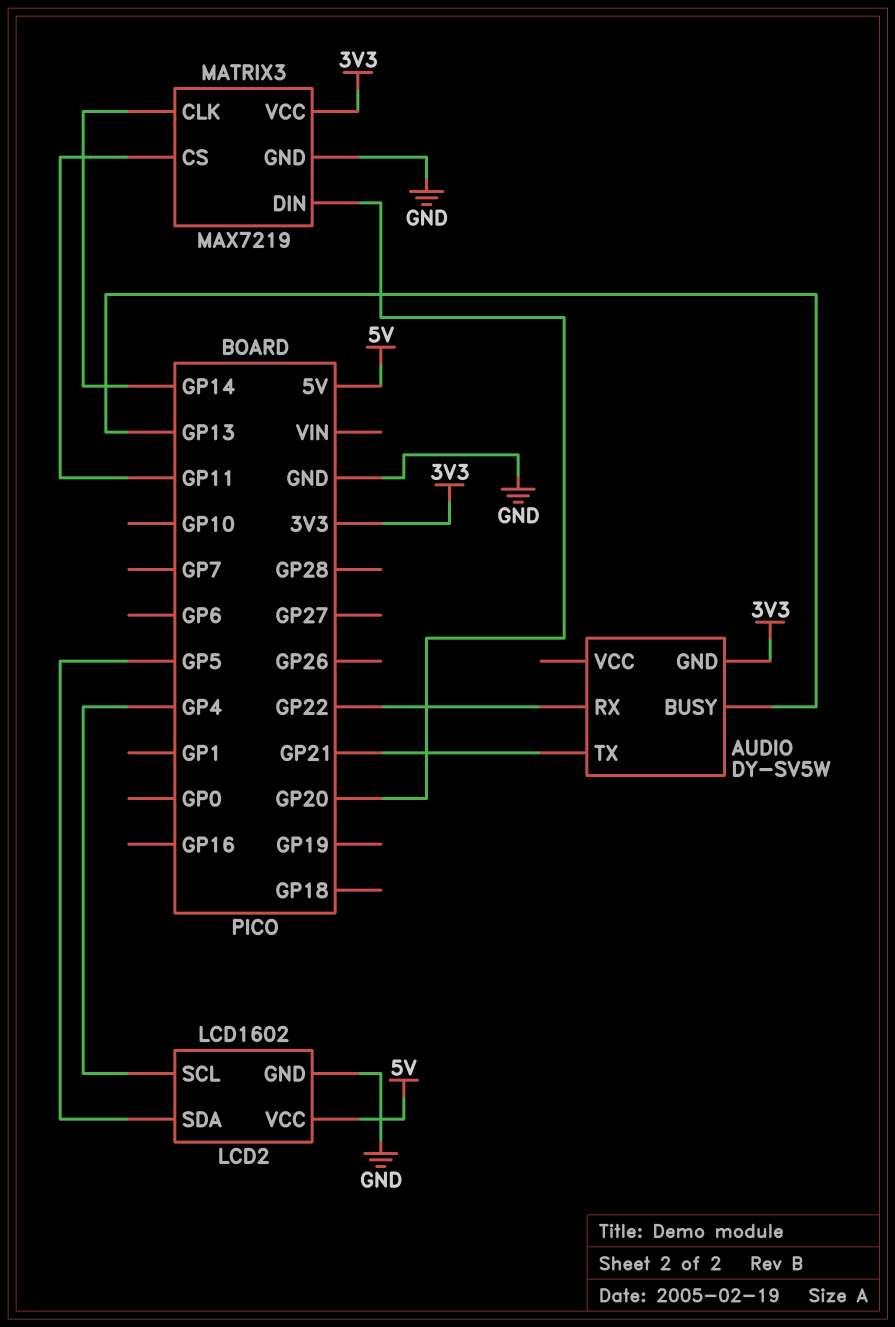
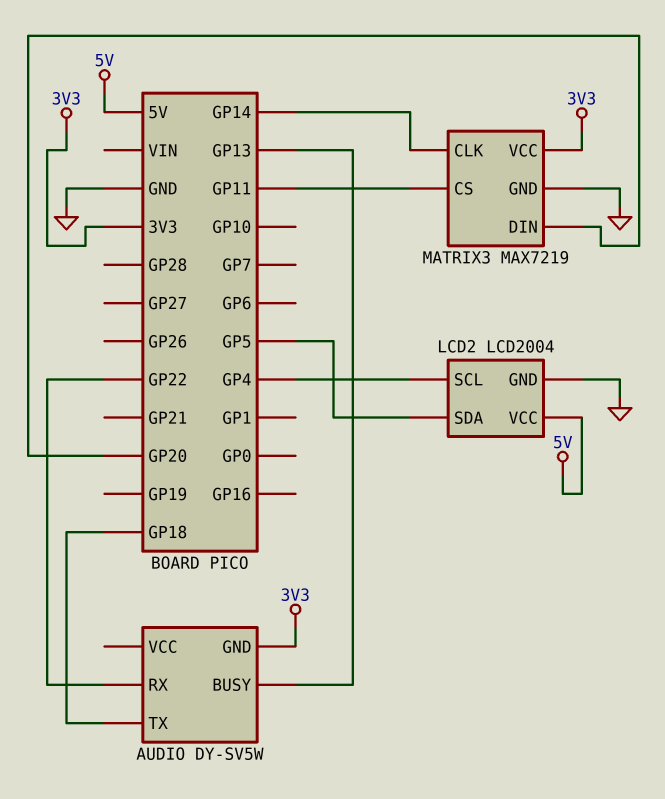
AUDIO pin TX: GP21 -> GP18
LCD2: LCD1602 -> LCD2004

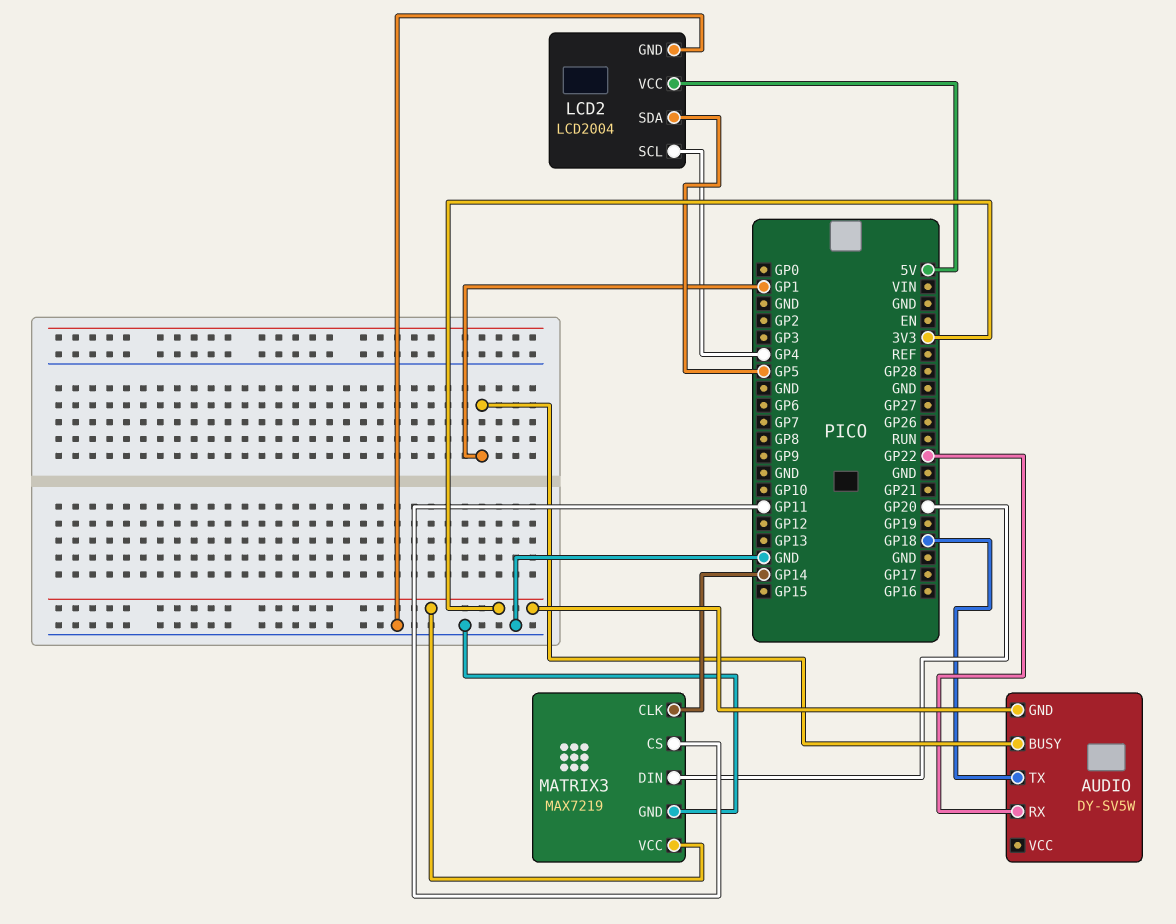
AUDIO pin BUSY: GP13 -> GP1

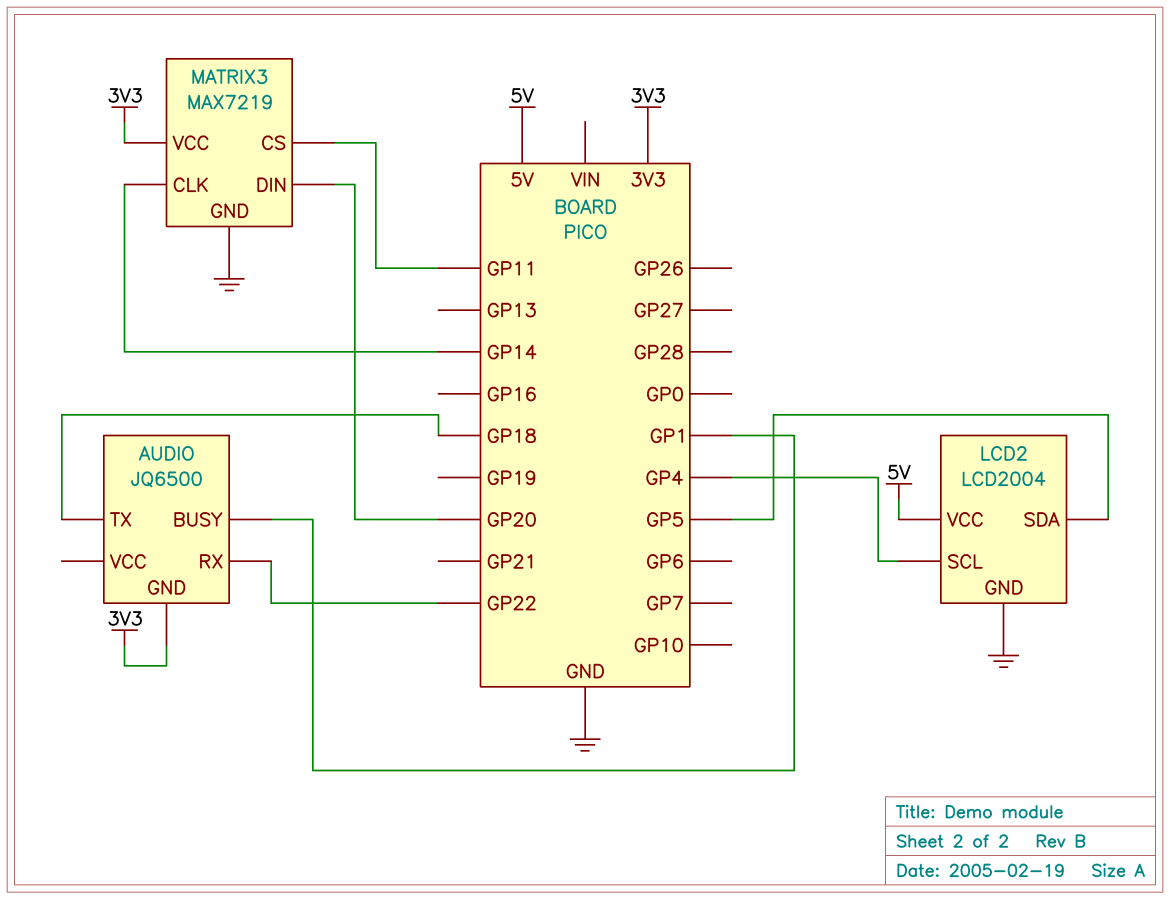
AUDIO: DY-SV5W -> JQ6500

